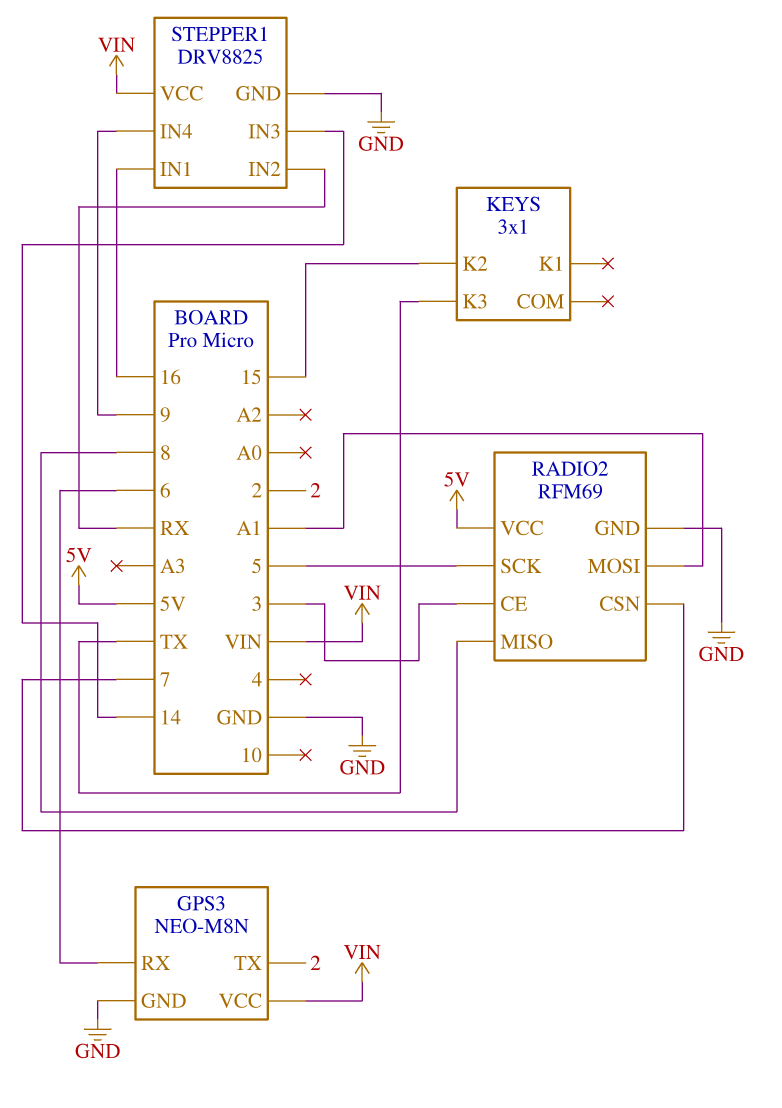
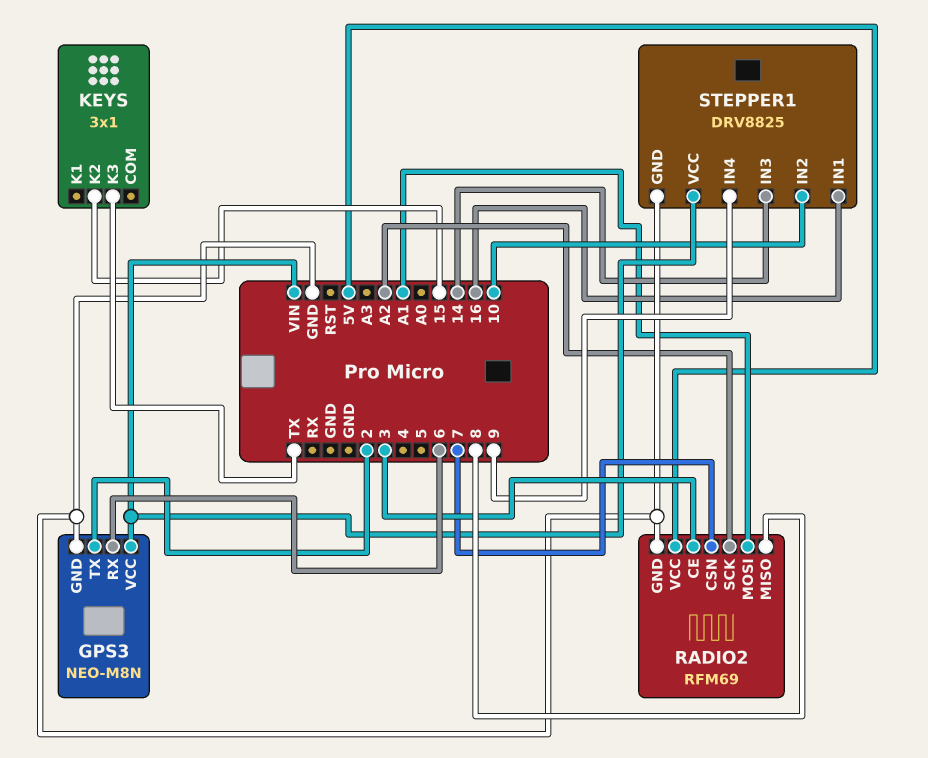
RADIO2 pin SCK: 5 -> A2
STEPPER1 pin IN2: RX -> 10

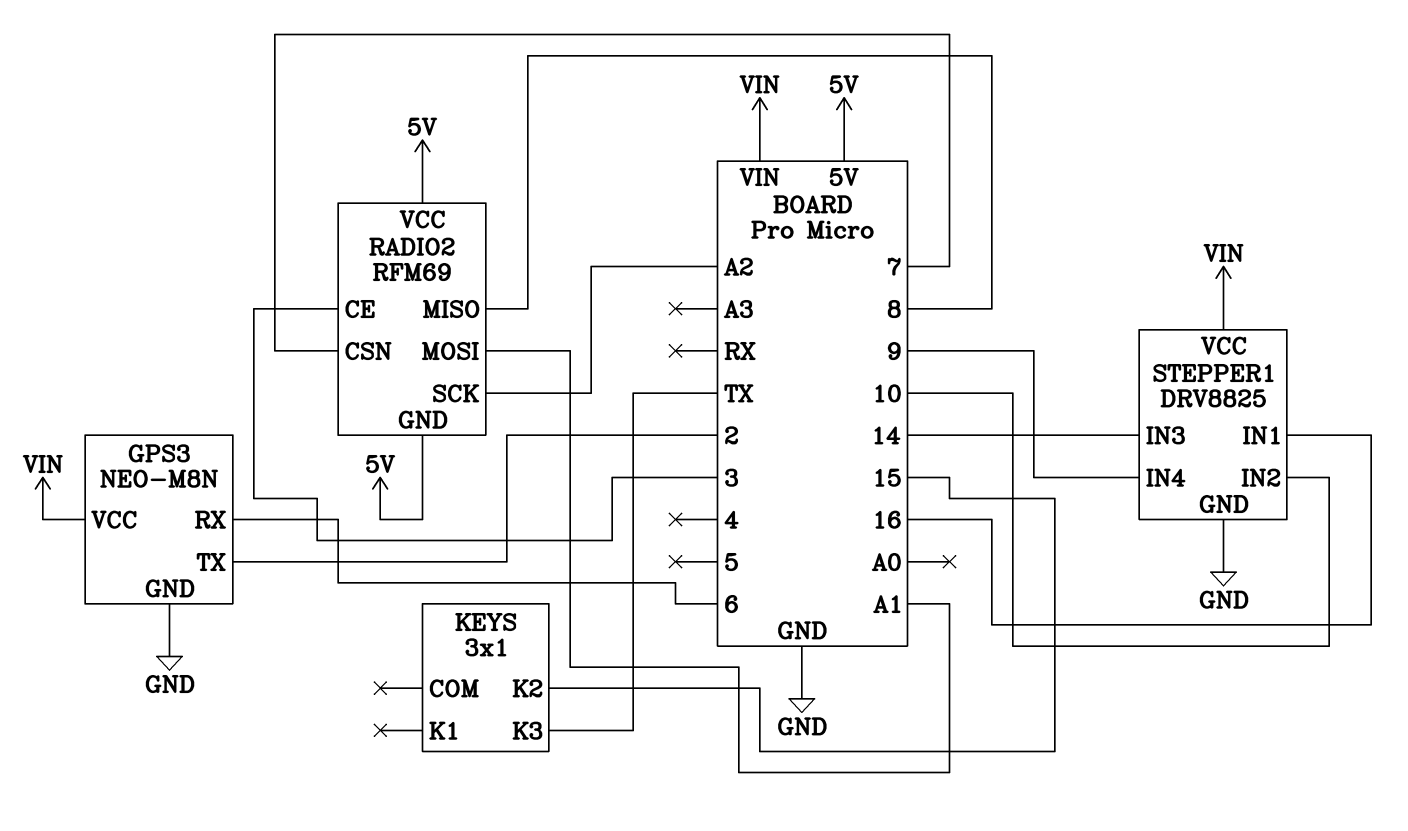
RADIO2 pin GND: GND -> 5V

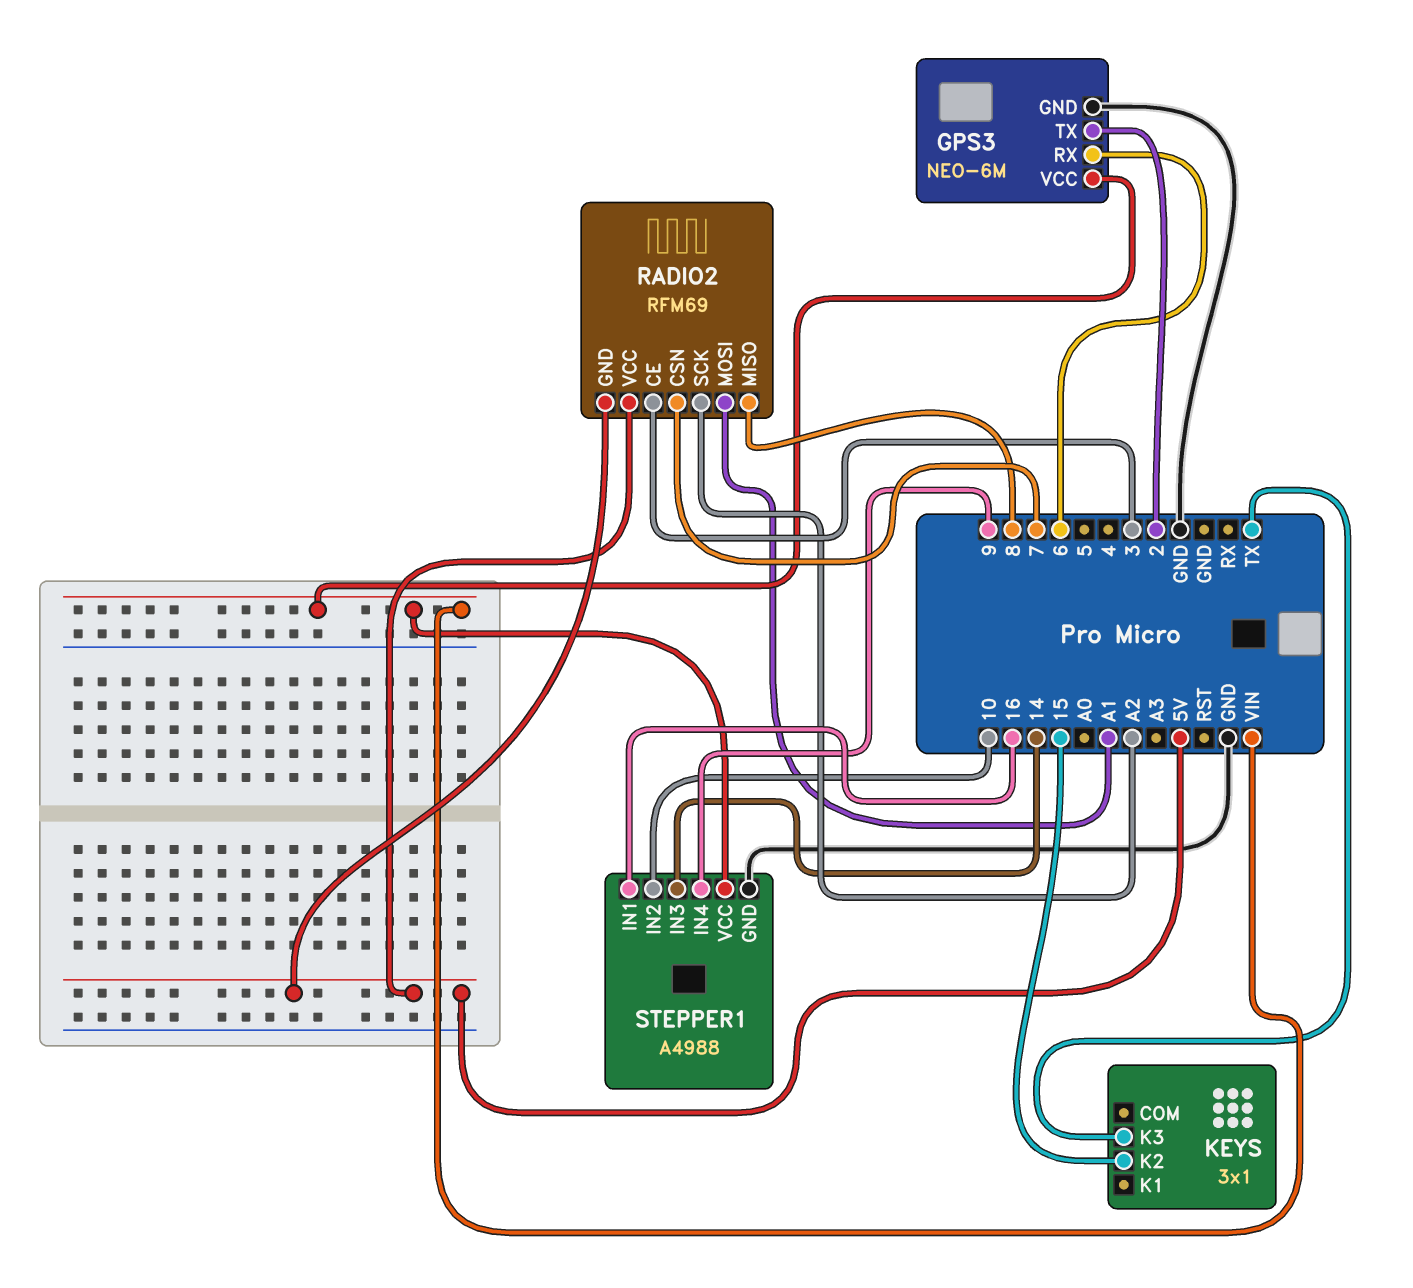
GPS3: NEO-M8N -> NEO-6M
STEPPER1: DRV8825 -> A4988

